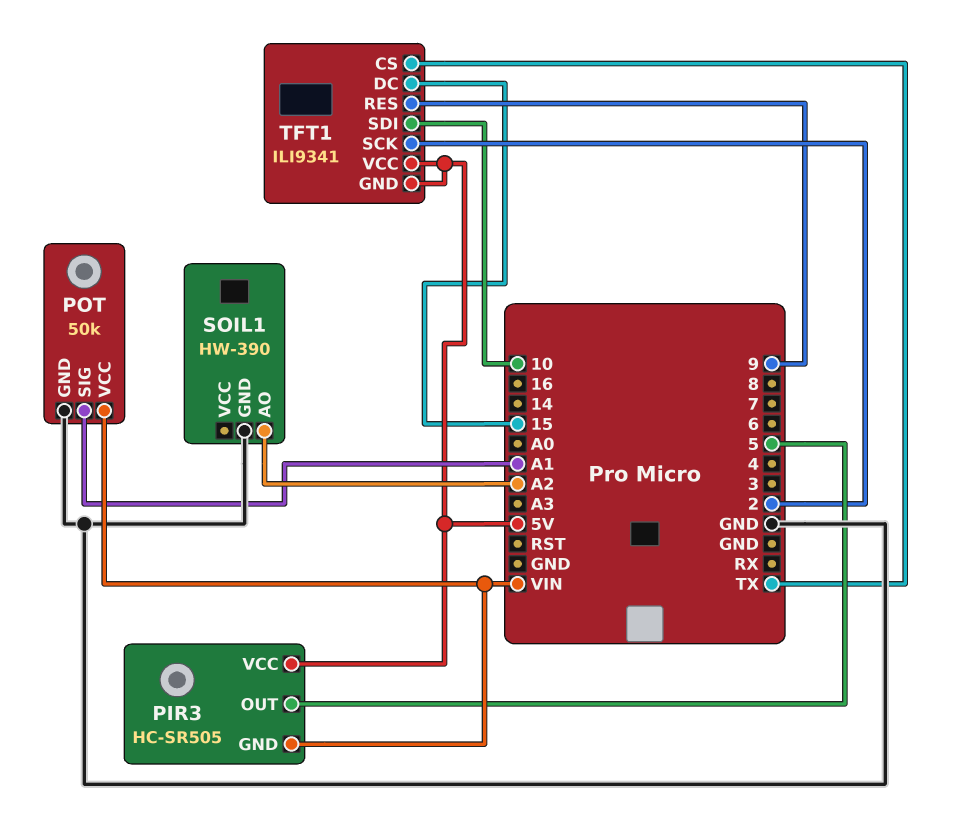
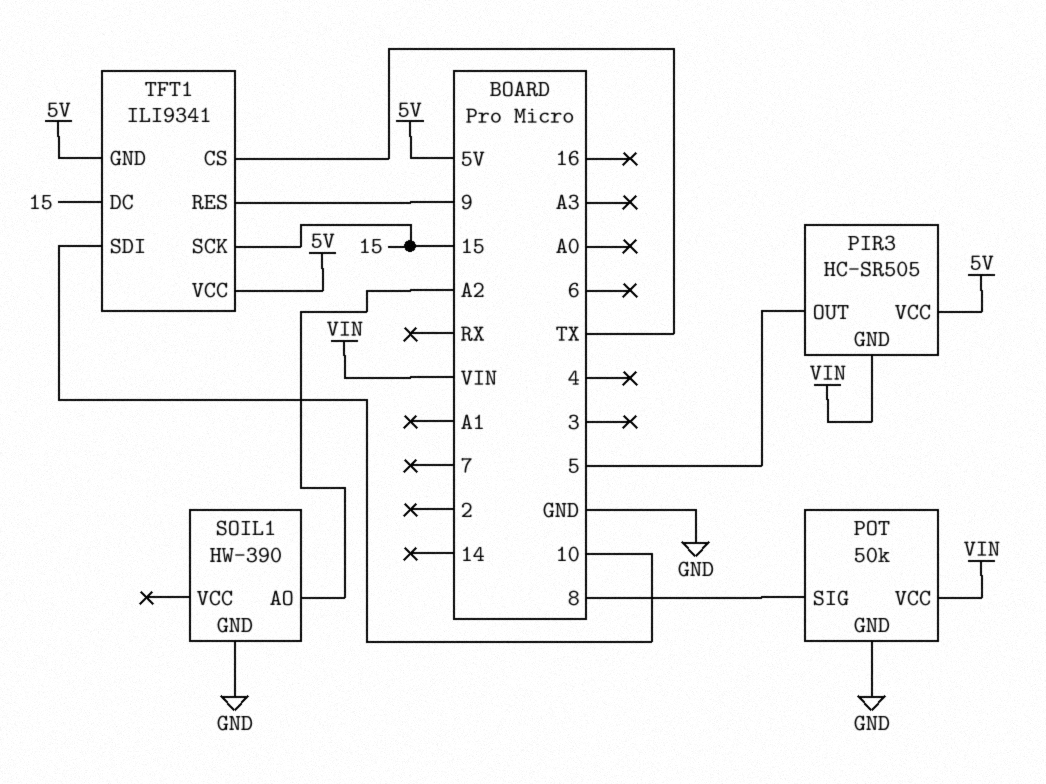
POT pin SIG: A1 -> 8
TFT1 pin SCK: 2 -> 15

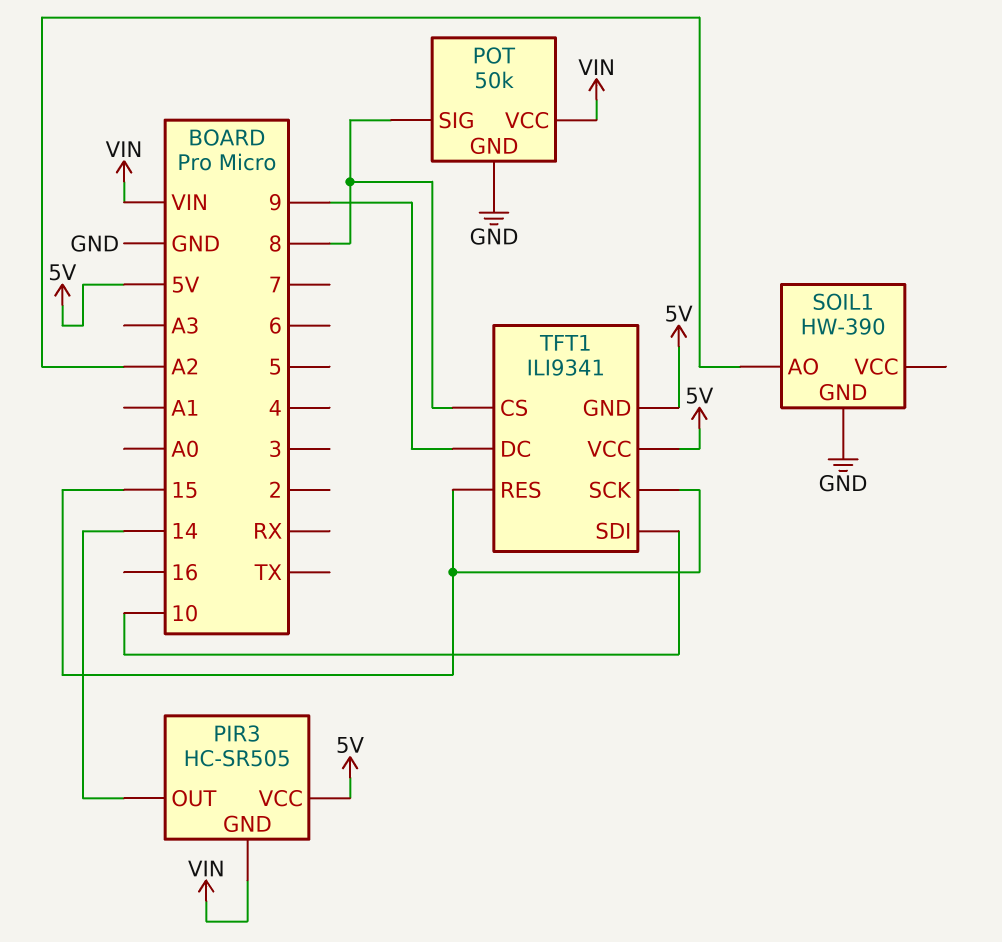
PIR3 pin OUT: 5 -> 14
TFT1 pin CS: TX -> 8
TFT1 pin DC: 15 -> 9
TFT1 pin RES: 9 -> 15

